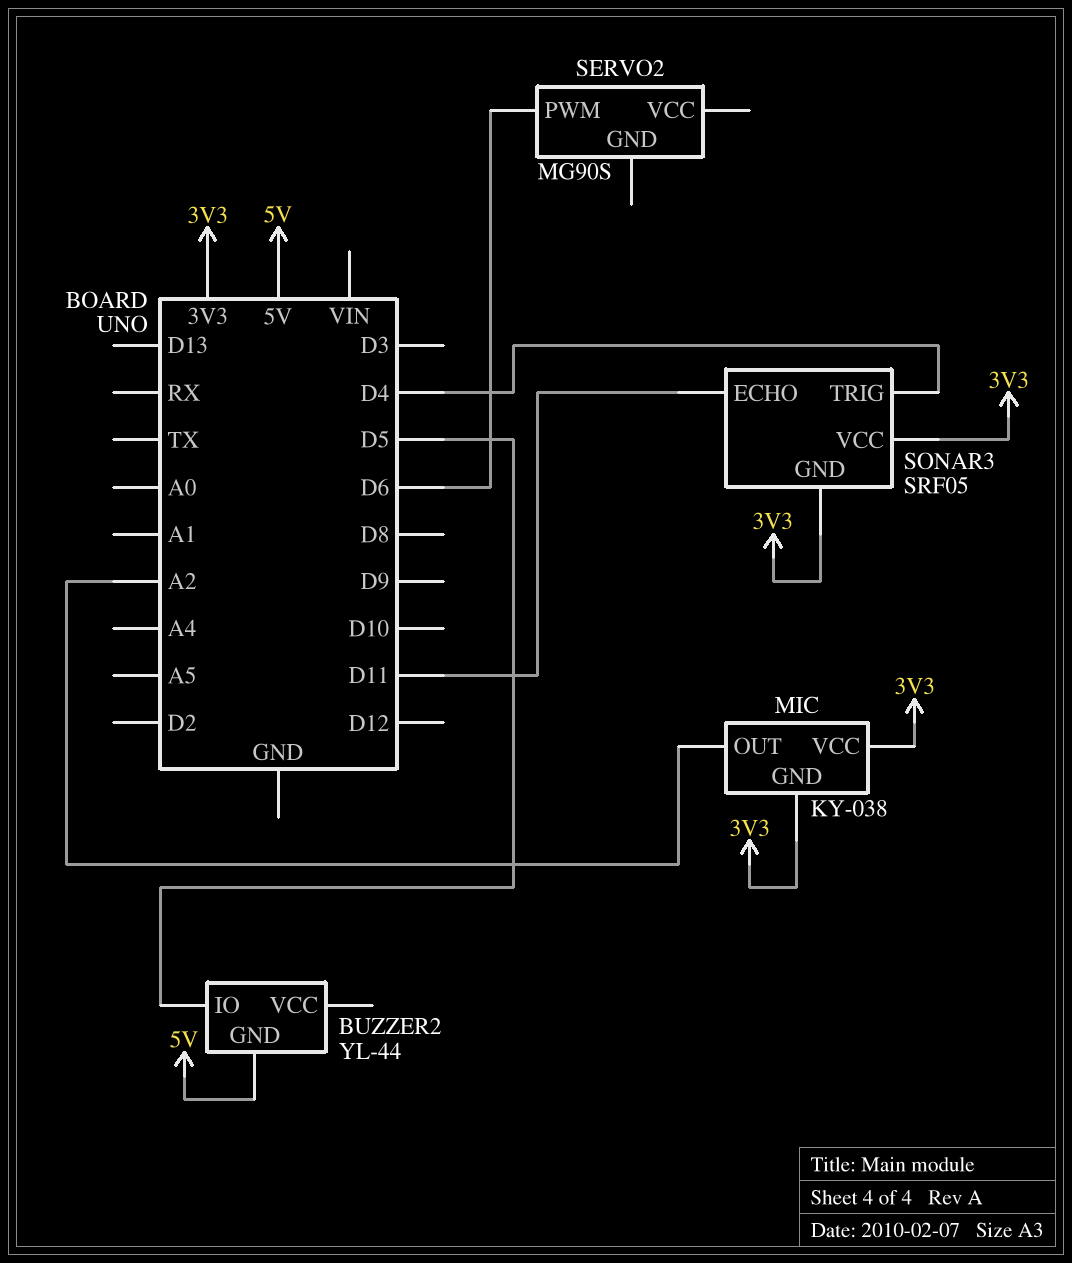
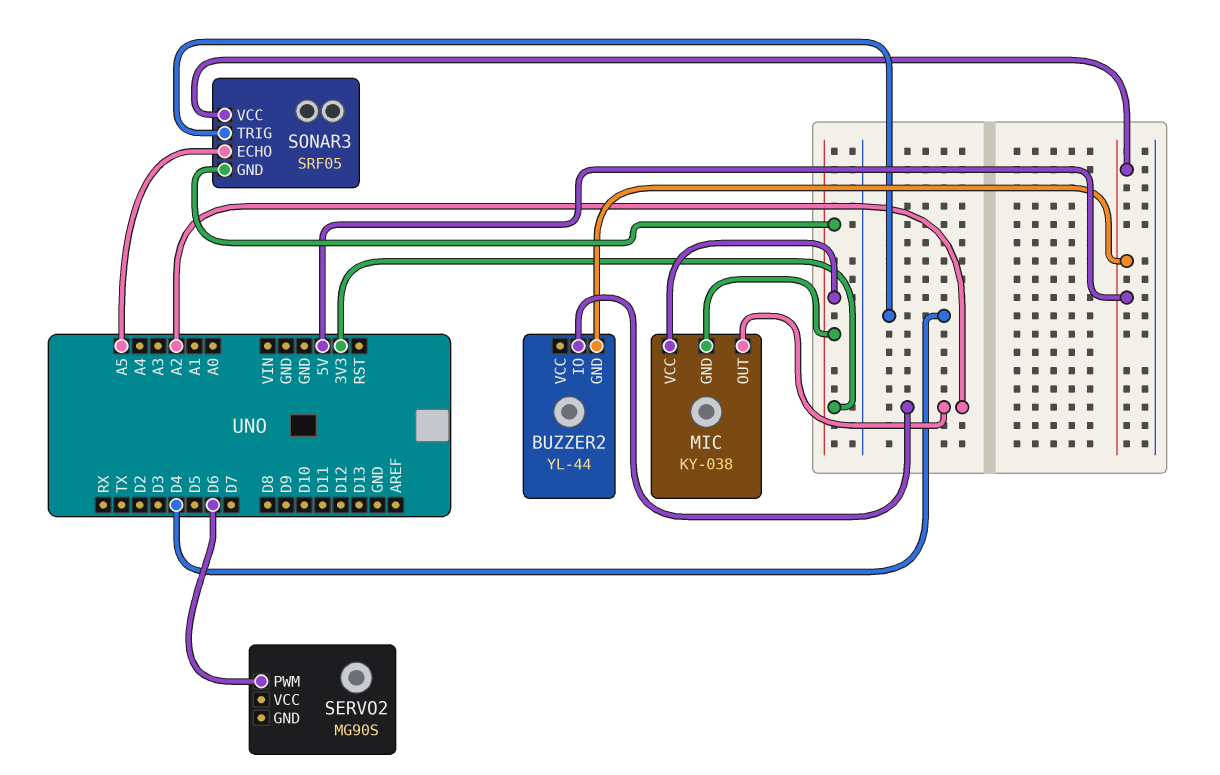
BUZZER2 pin IO: D5 -> A2
SONAR3 pin ECHO: D11 -> A5
SONAR3 pin VCC: 3V3 -> 5V

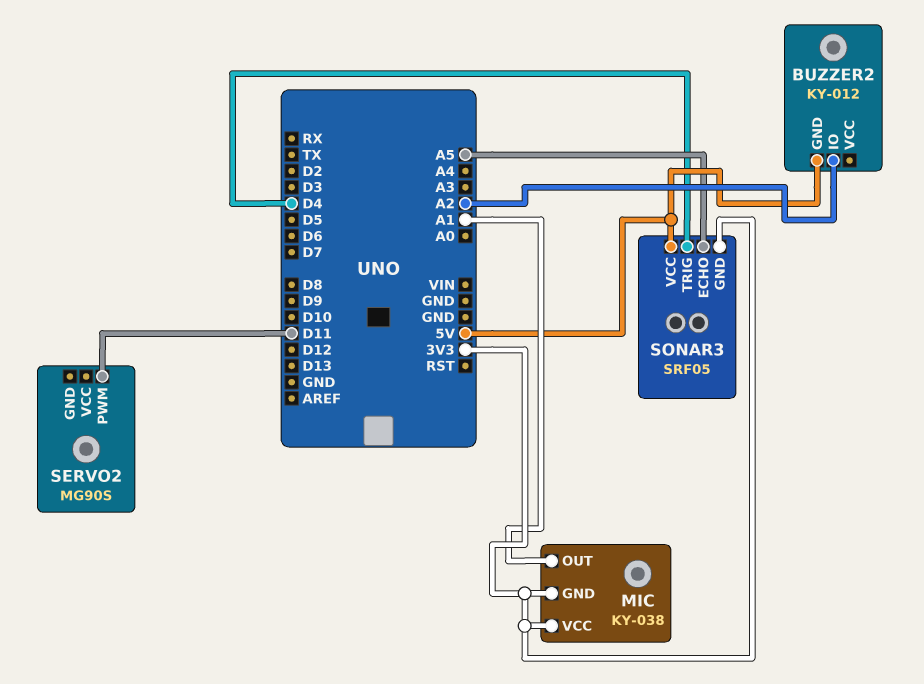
BUZZER2: YL-44 -> KY-012
MIC pin OUT: A2 -> A1
SERVO2 pin PWM: D6 -> D11

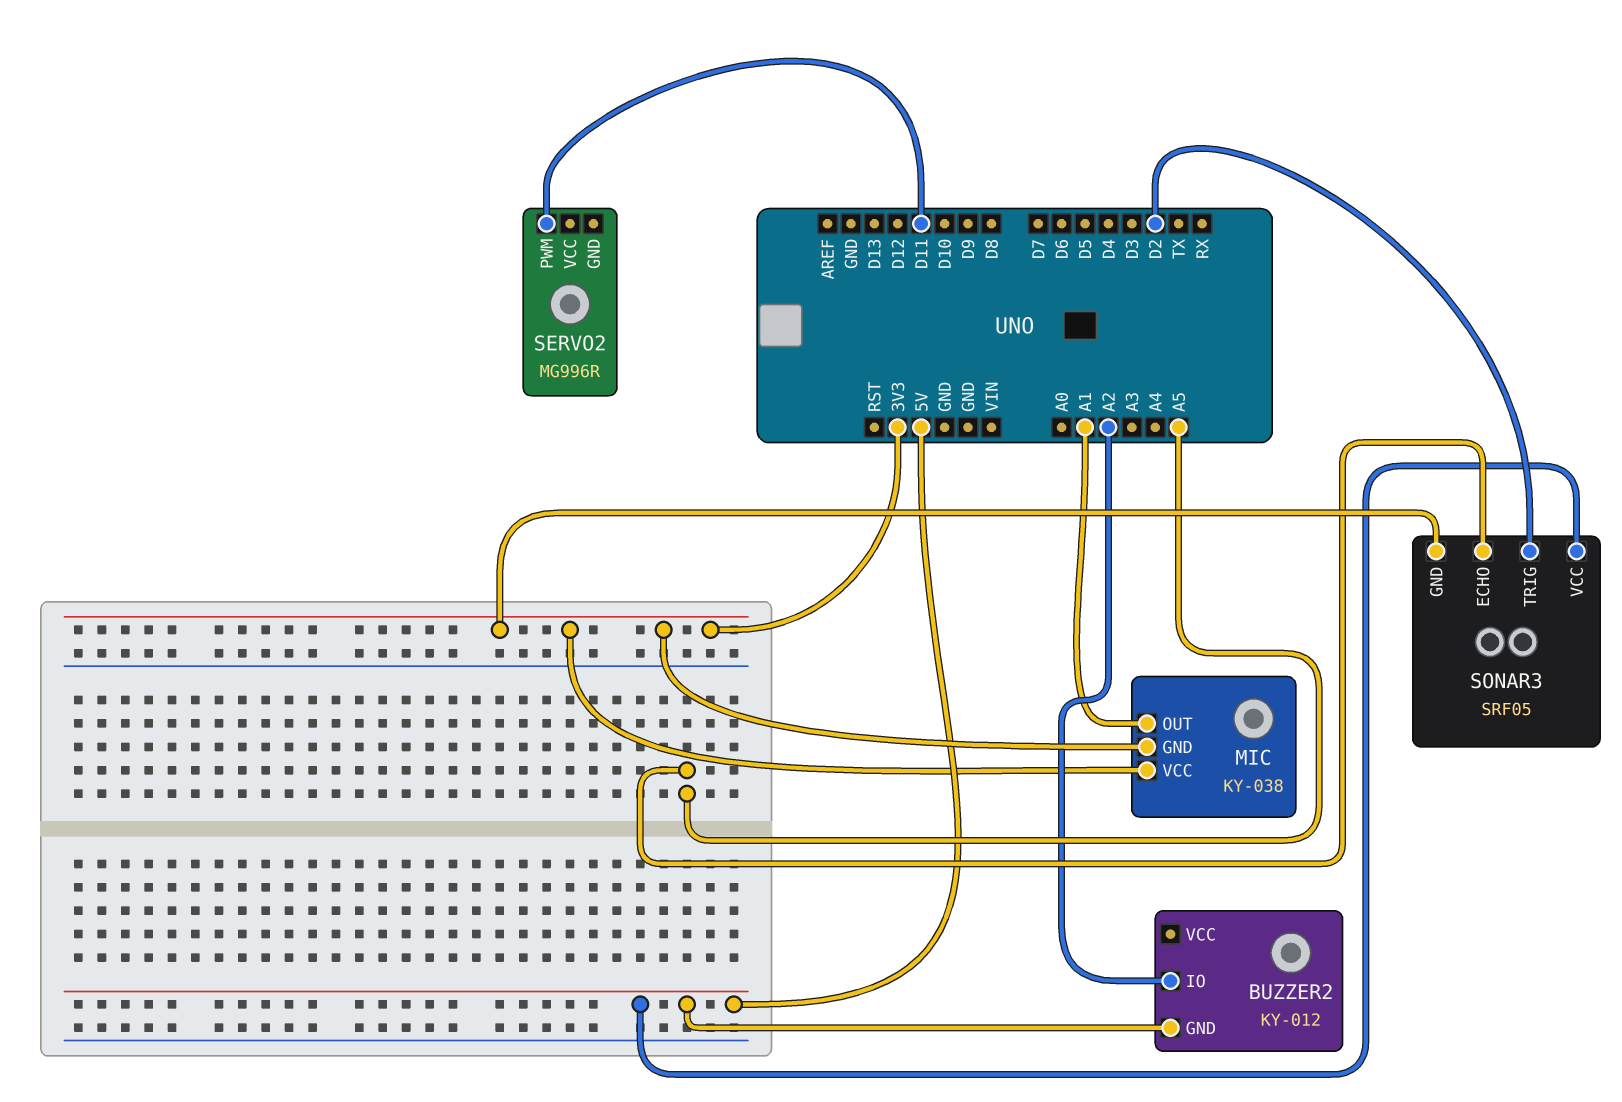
SERVO2: MG90S -> MG996R
SONAR3 pin TRIG: D4 -> D2

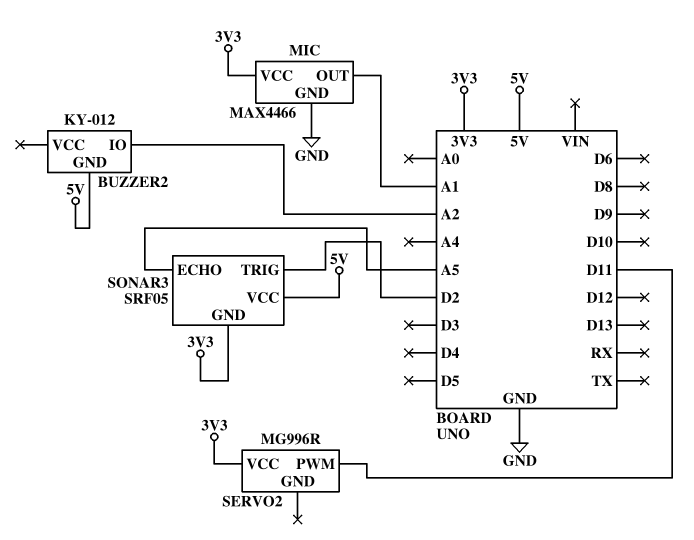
MIC: KY-038 -> MAX4466
MIC pin GND: 3V3 -> GND
SERVO2 pin VCC: none -> 3V3

